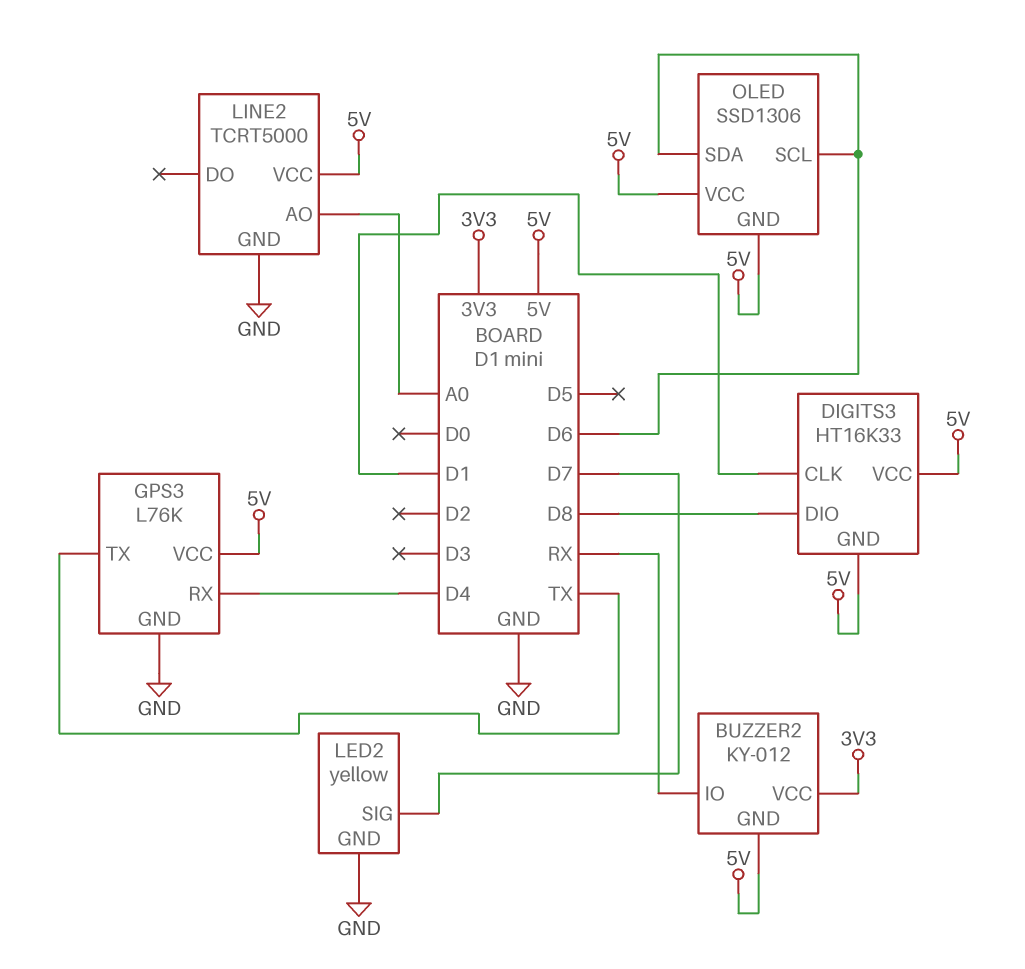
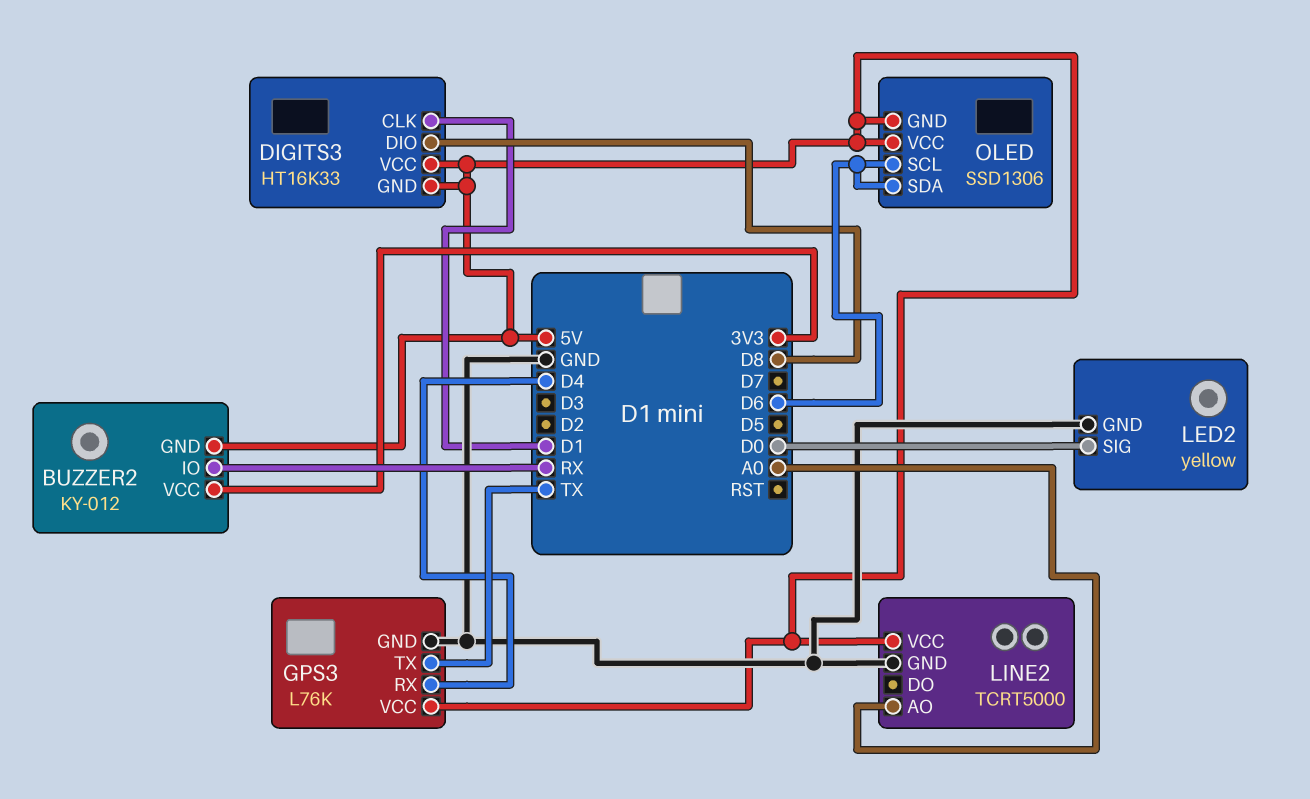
LED2 pin SIG: D7 -> D0

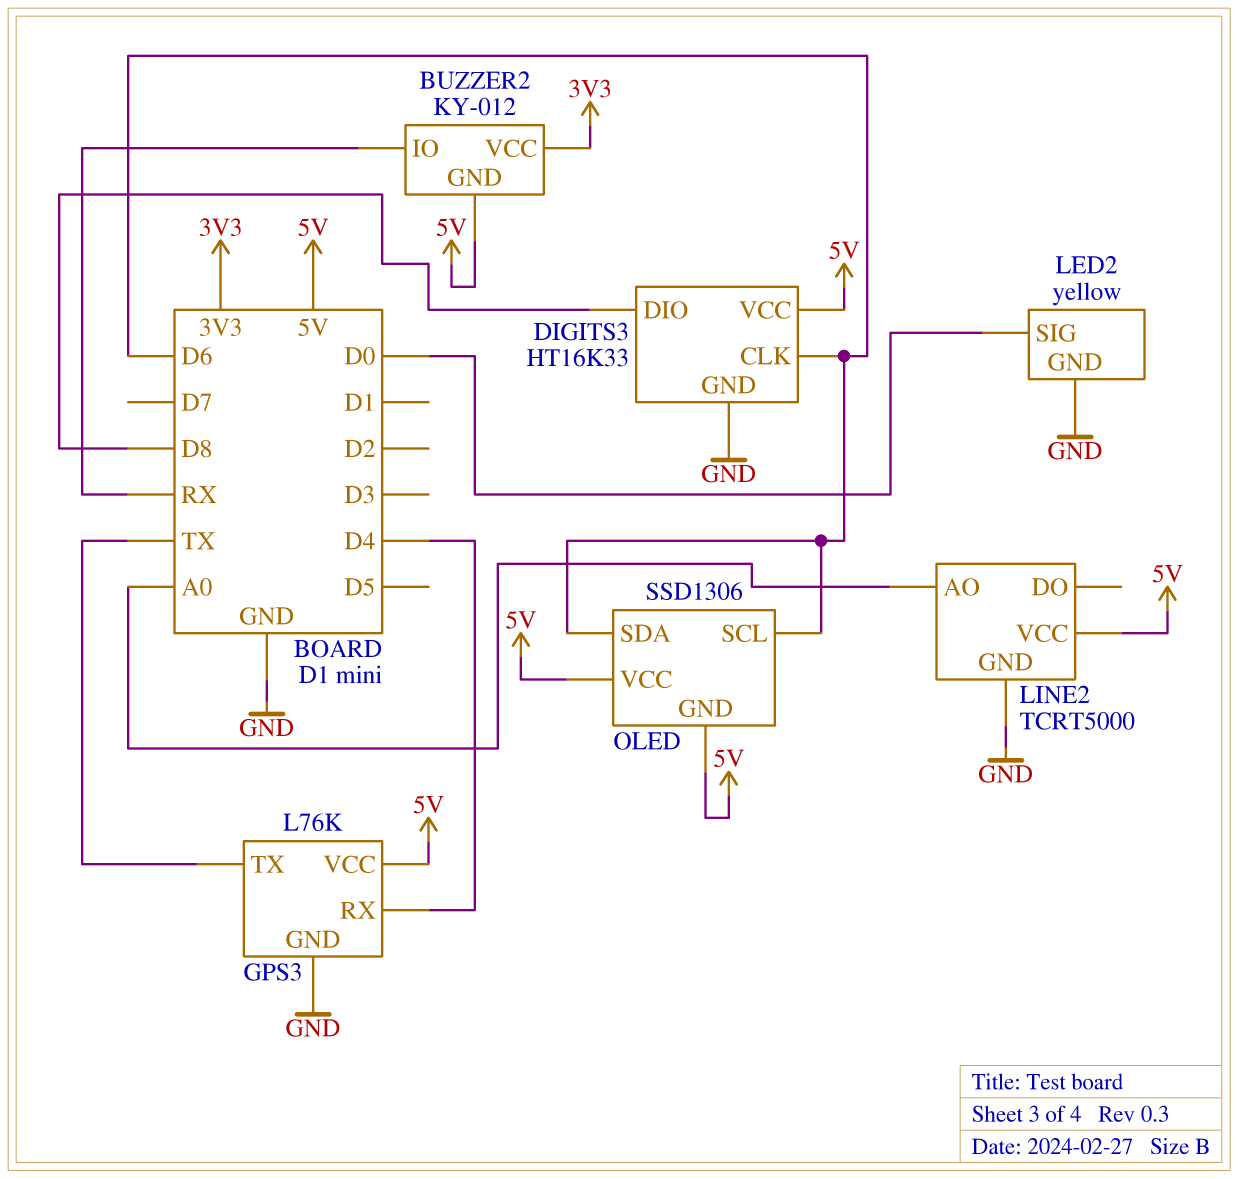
DIGITS3 pin CLK: D1 -> D6
DIGITS3 pin GND: 5V -> GND

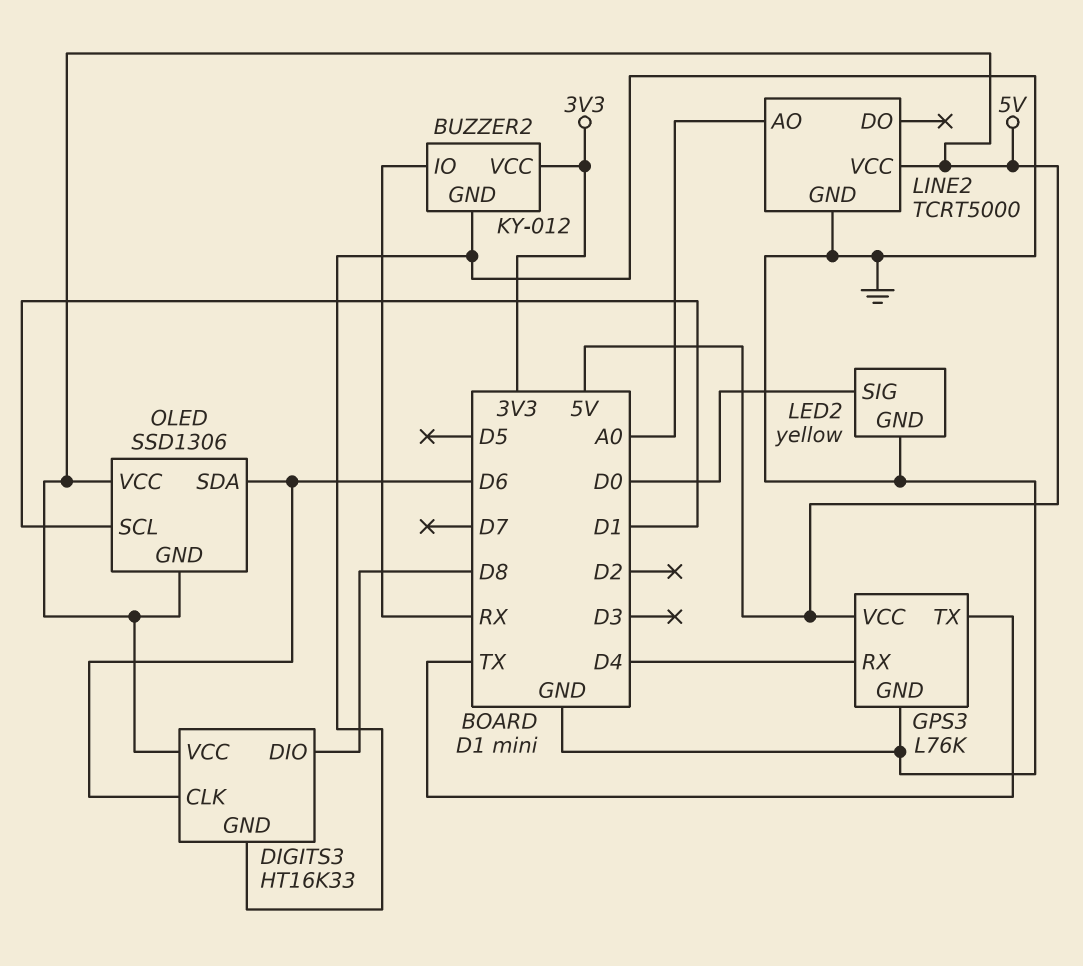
BUZZER2 pin GND: 5V -> GND
OLED pin SCL: D6 -> D1

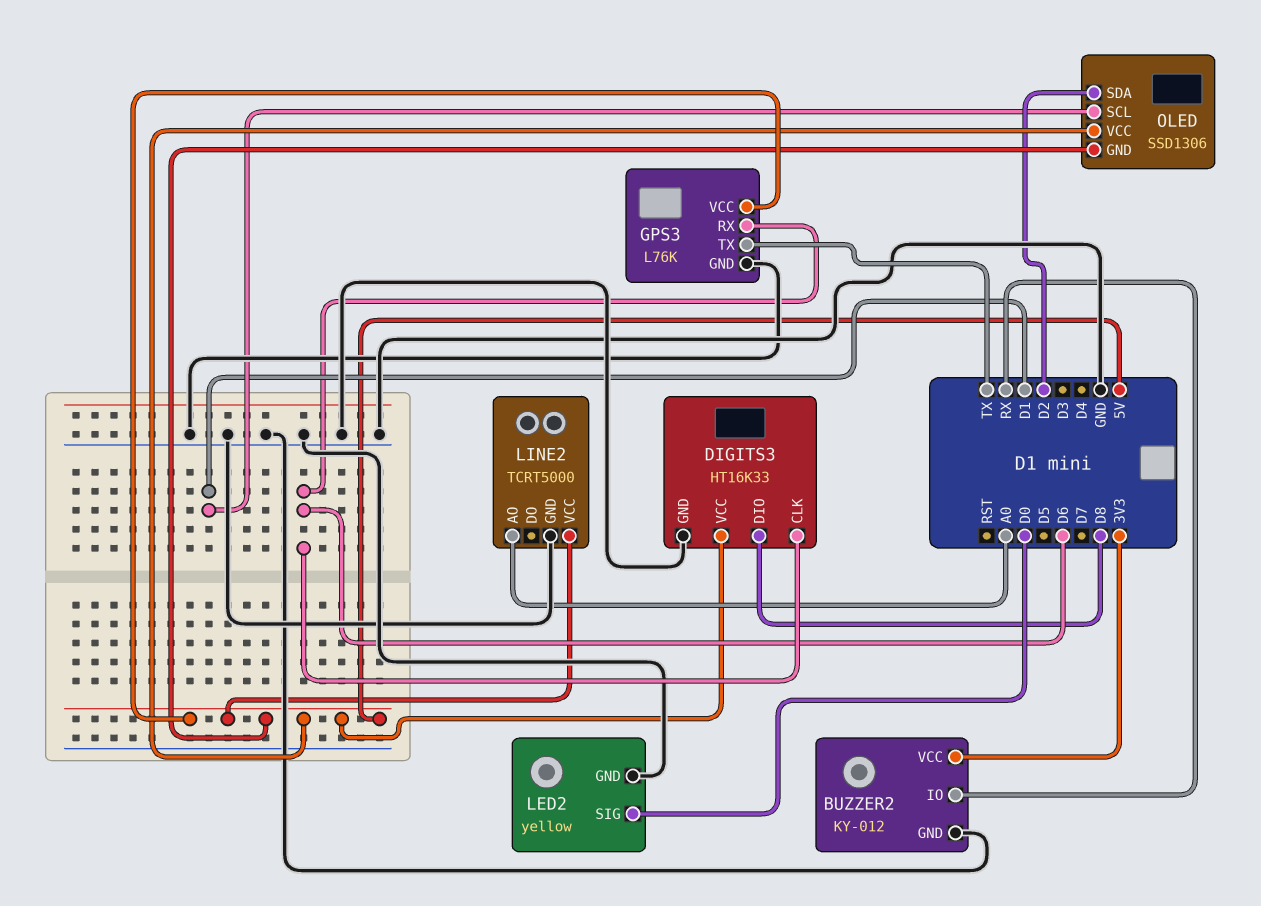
GPS3 pin RX: D4 -> D6
OLED pin SDA: D6 -> D2

